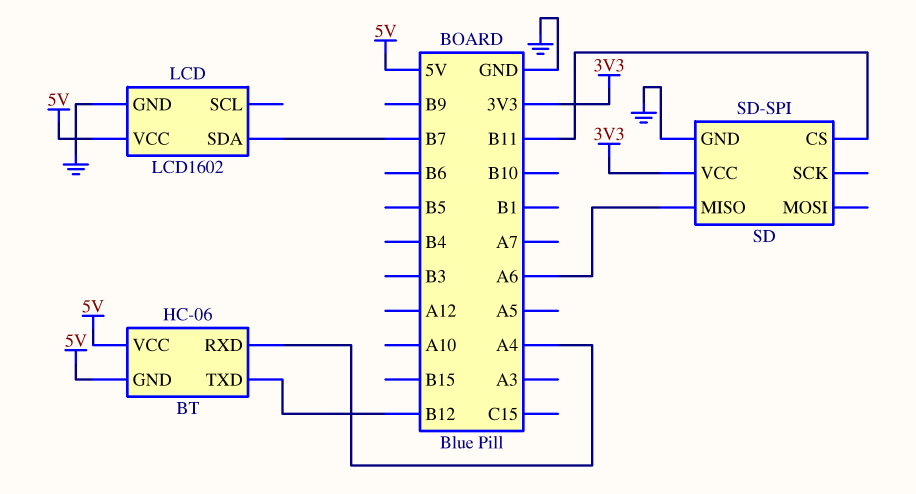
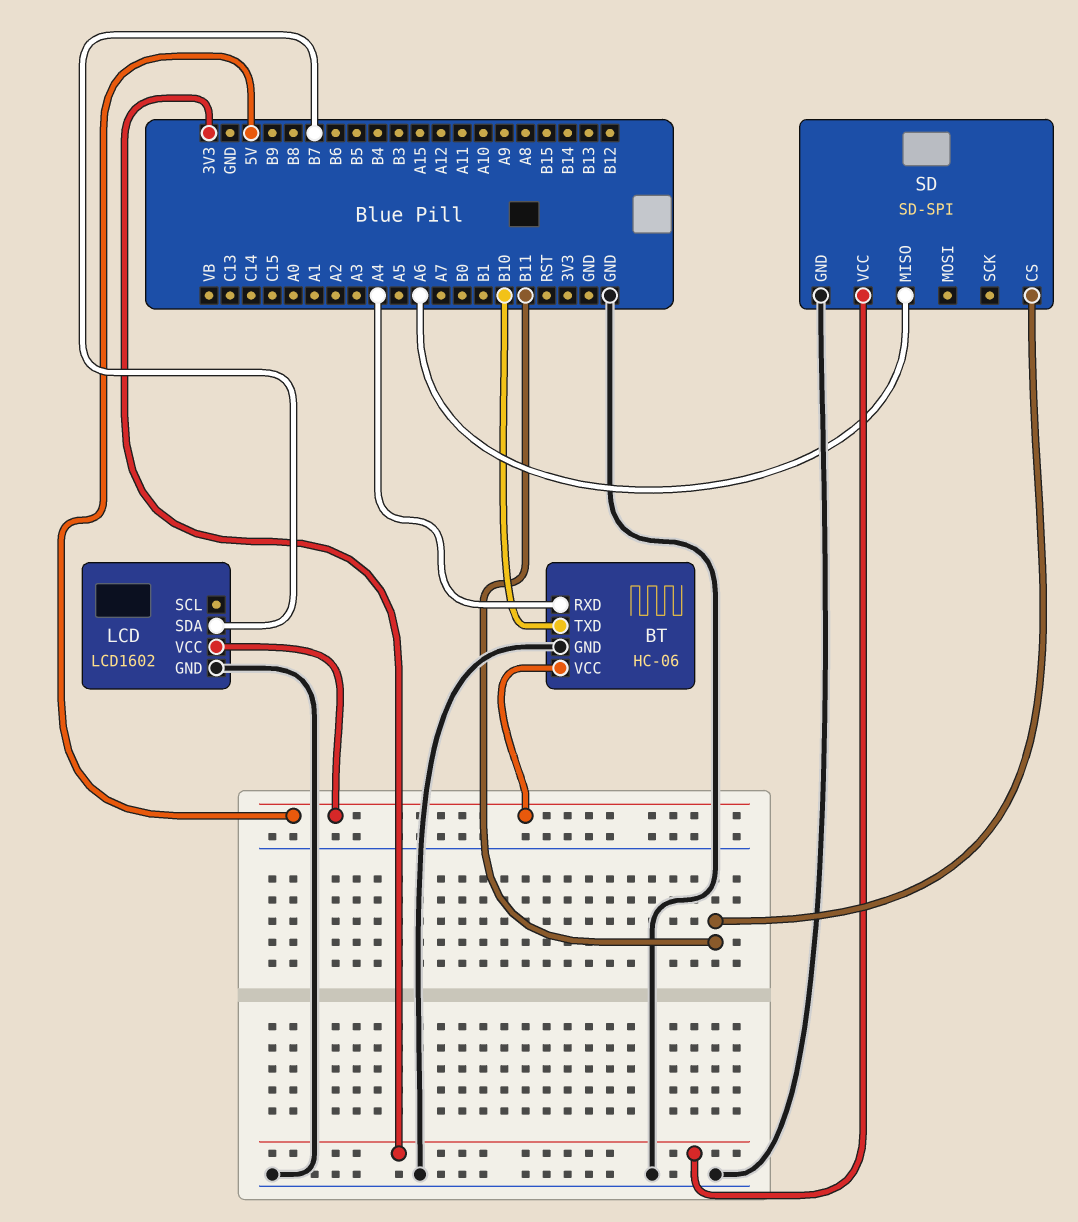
BT pin GND: 5V -> GND
BT pin TXD: B12 -> B10

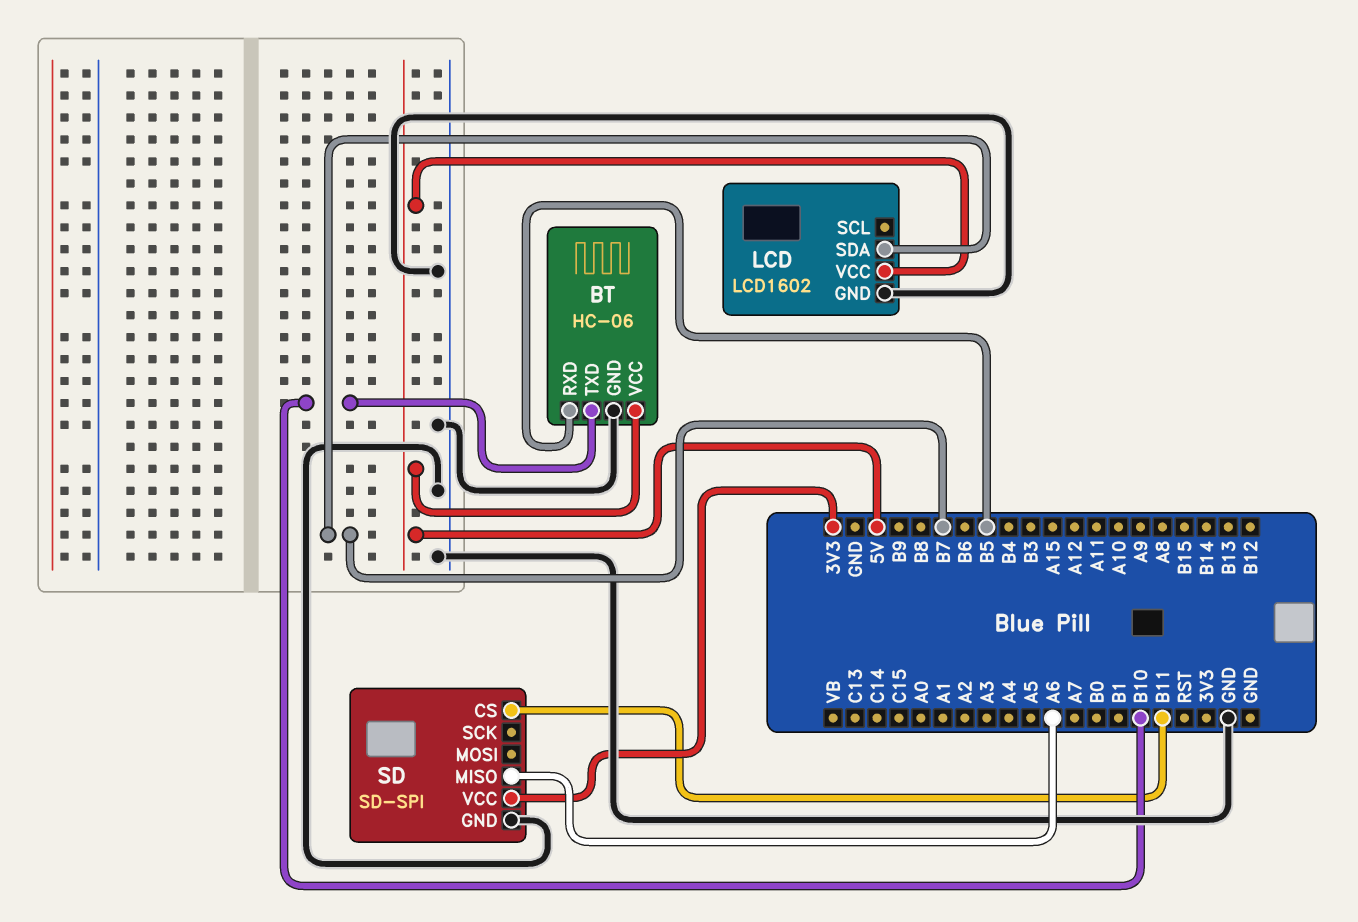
BT pin RXD: A4 -> B5

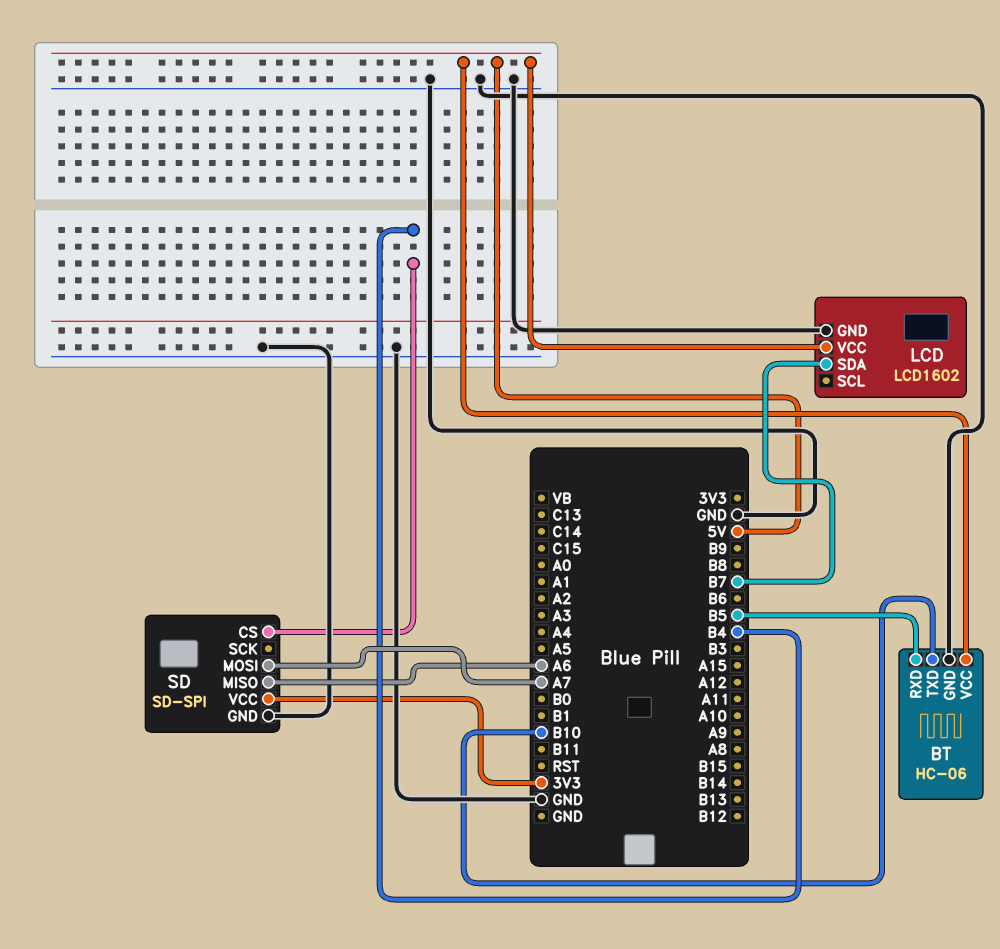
SD pin CS: B11 -> B4
SD pin MOSI: none -> A7

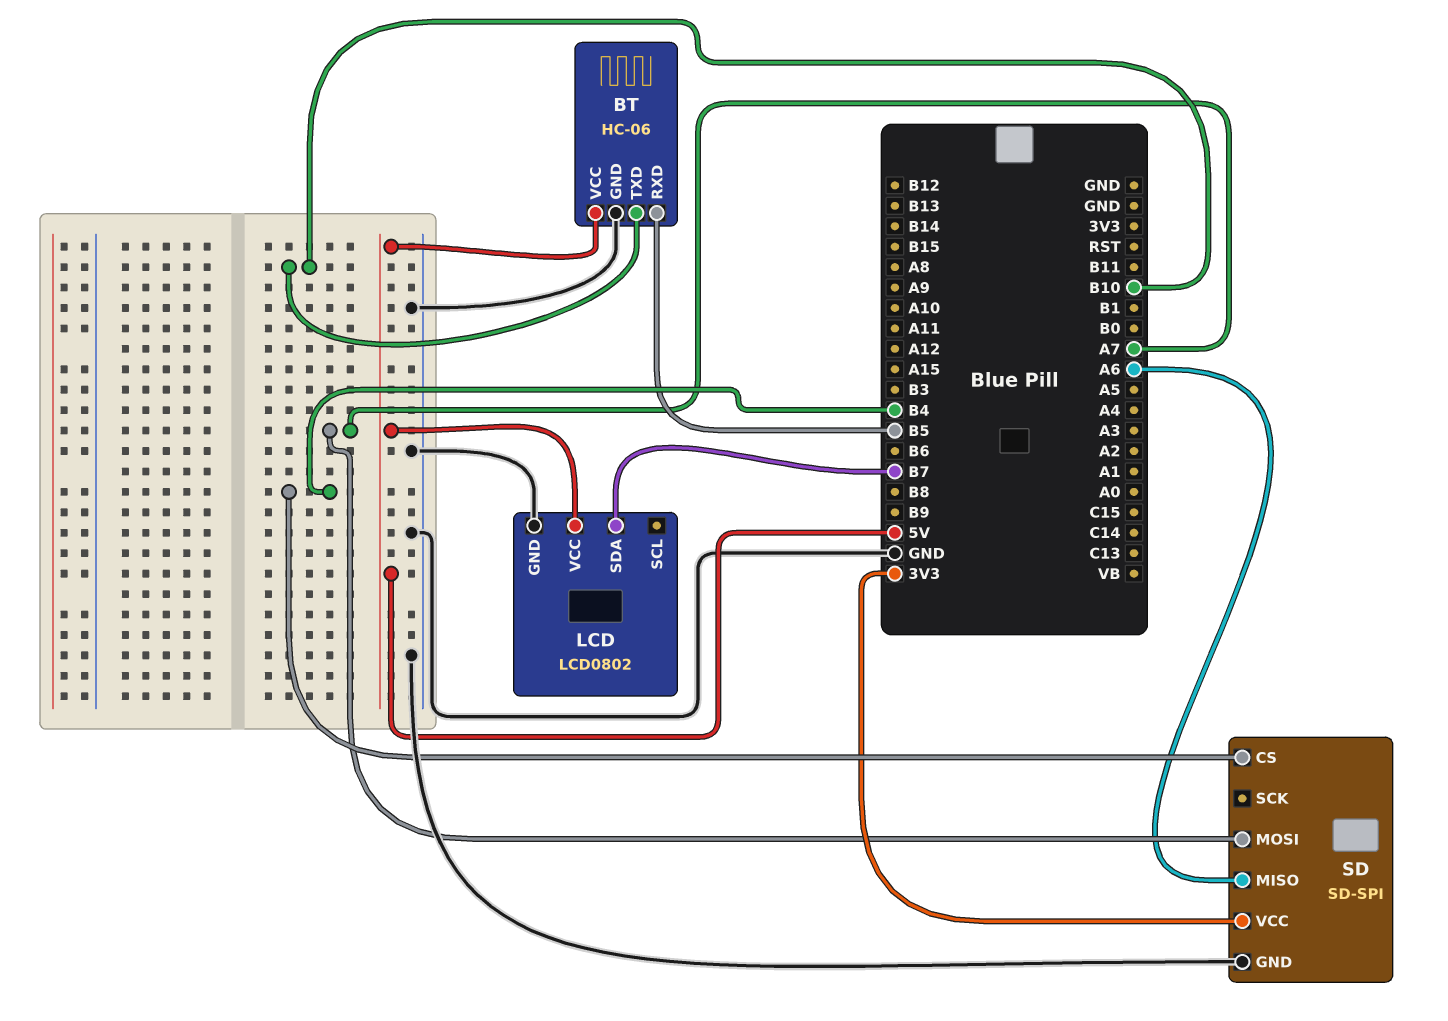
LCD: LCD1602 -> LCD0802

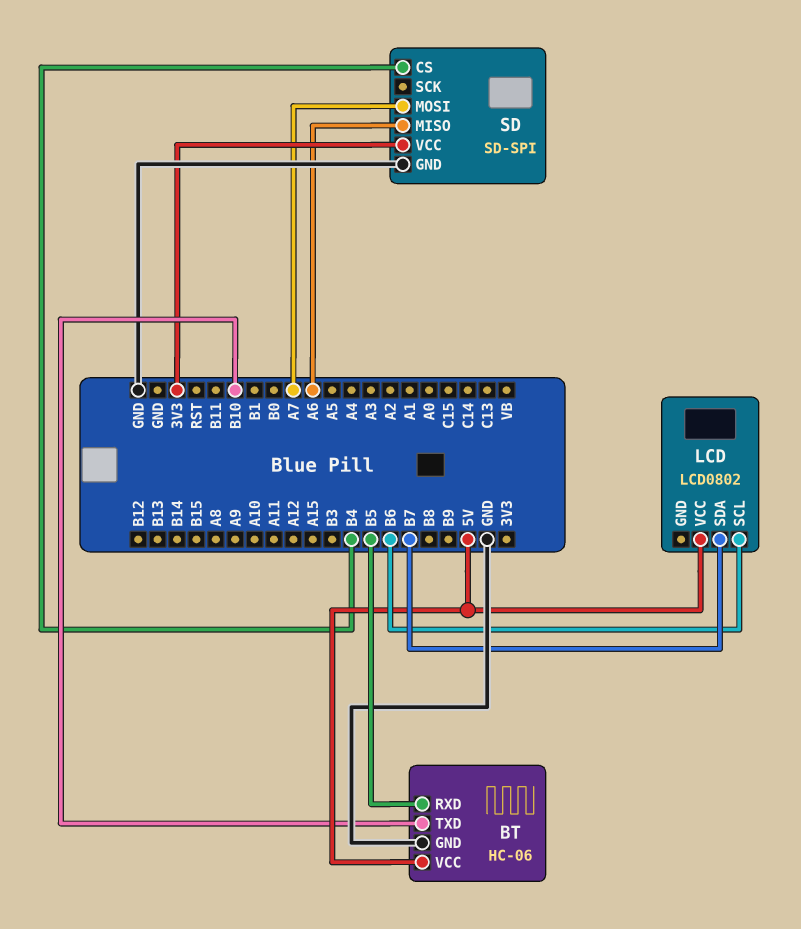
LCD pin GND: GND -> none
LCD pin SCL: none -> B6

